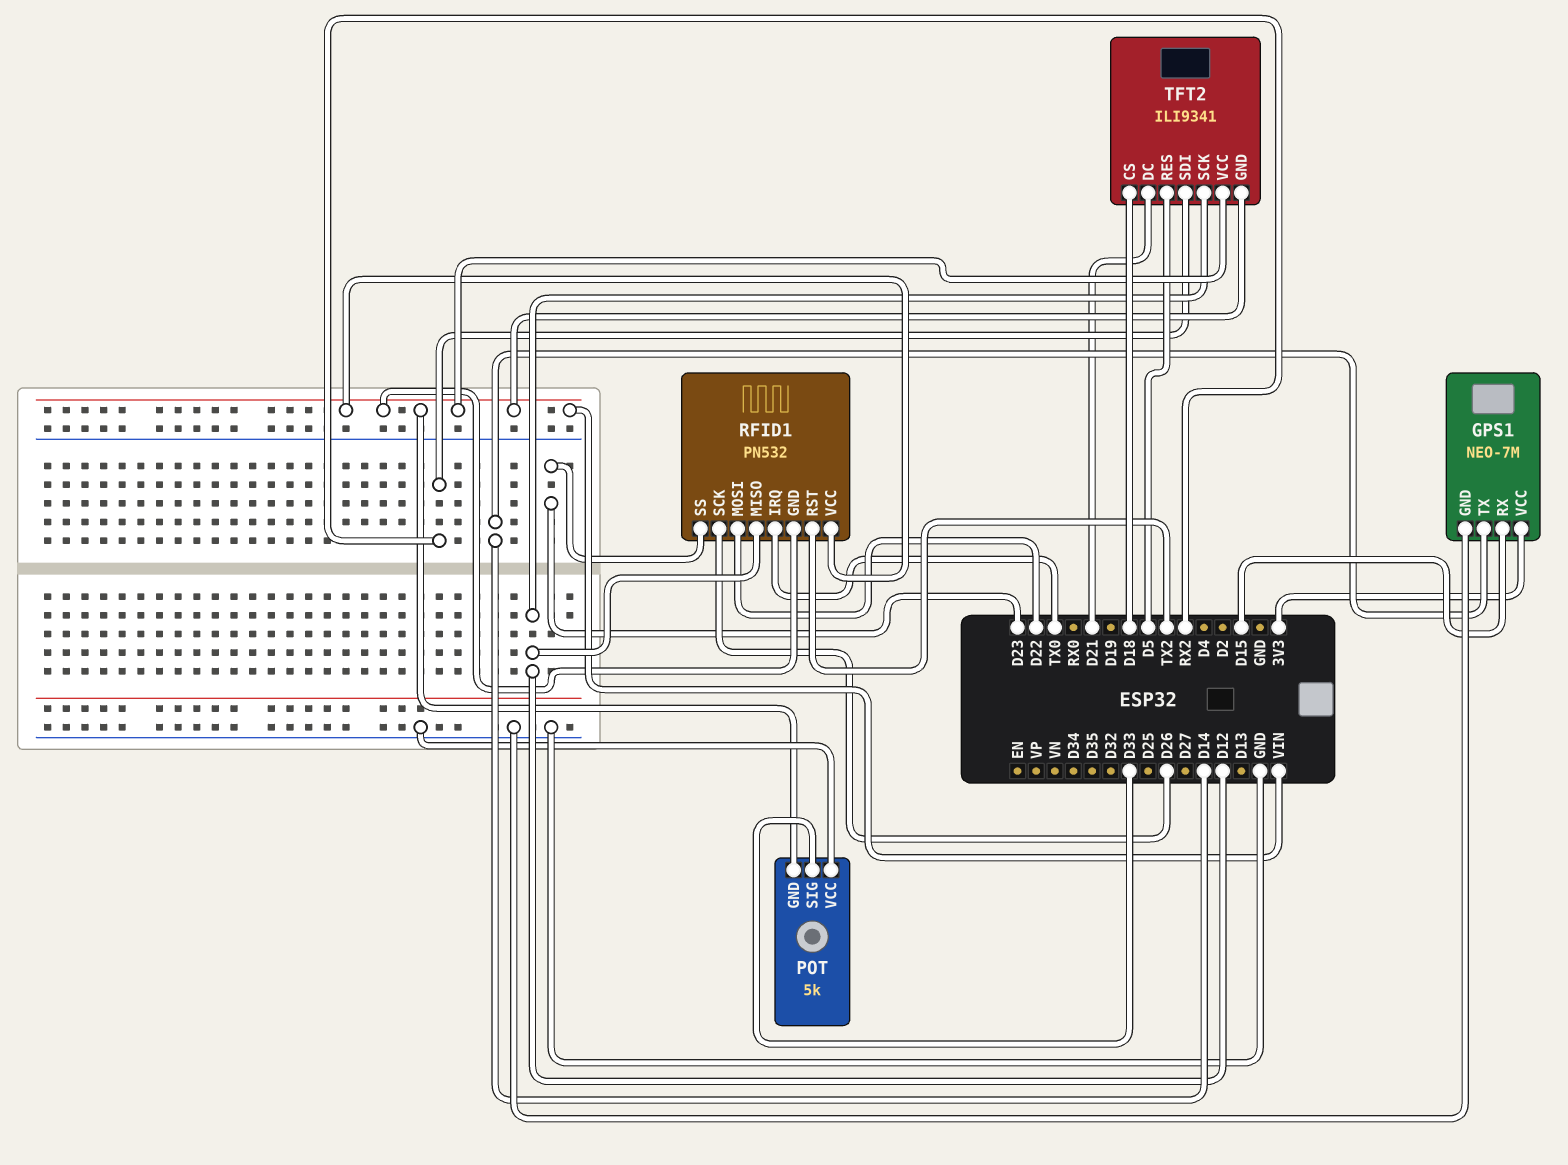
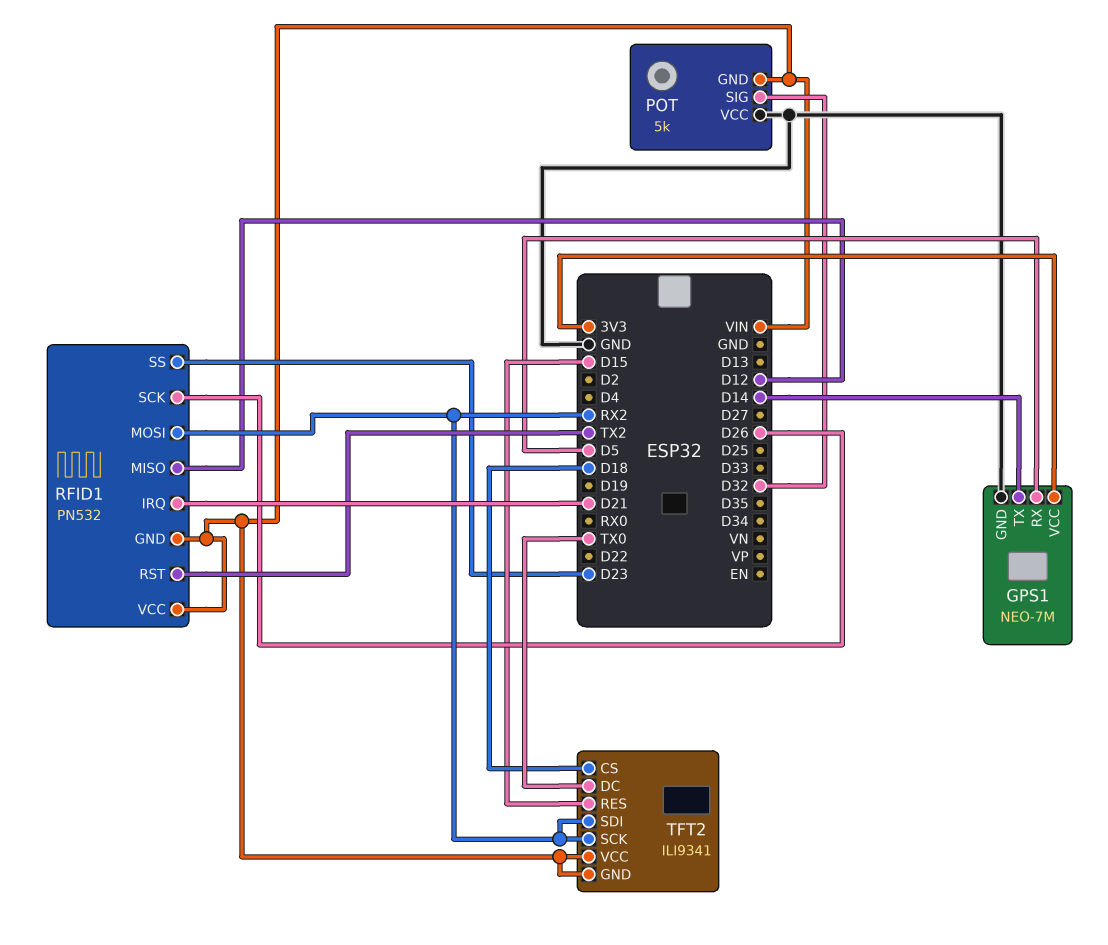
GPS1 pin RX: D15 -> D5
POT pin SIG: D33 -> D32
RFID1 pin IRQ: TX0 -> D21
RFID1 pin MOSI: D22 -> RX2
TFT2 pin DC: D21 -> TX0
TFT2 pin RES: D5 -> D15
TFT2 pin SCK: D12 -> RX2

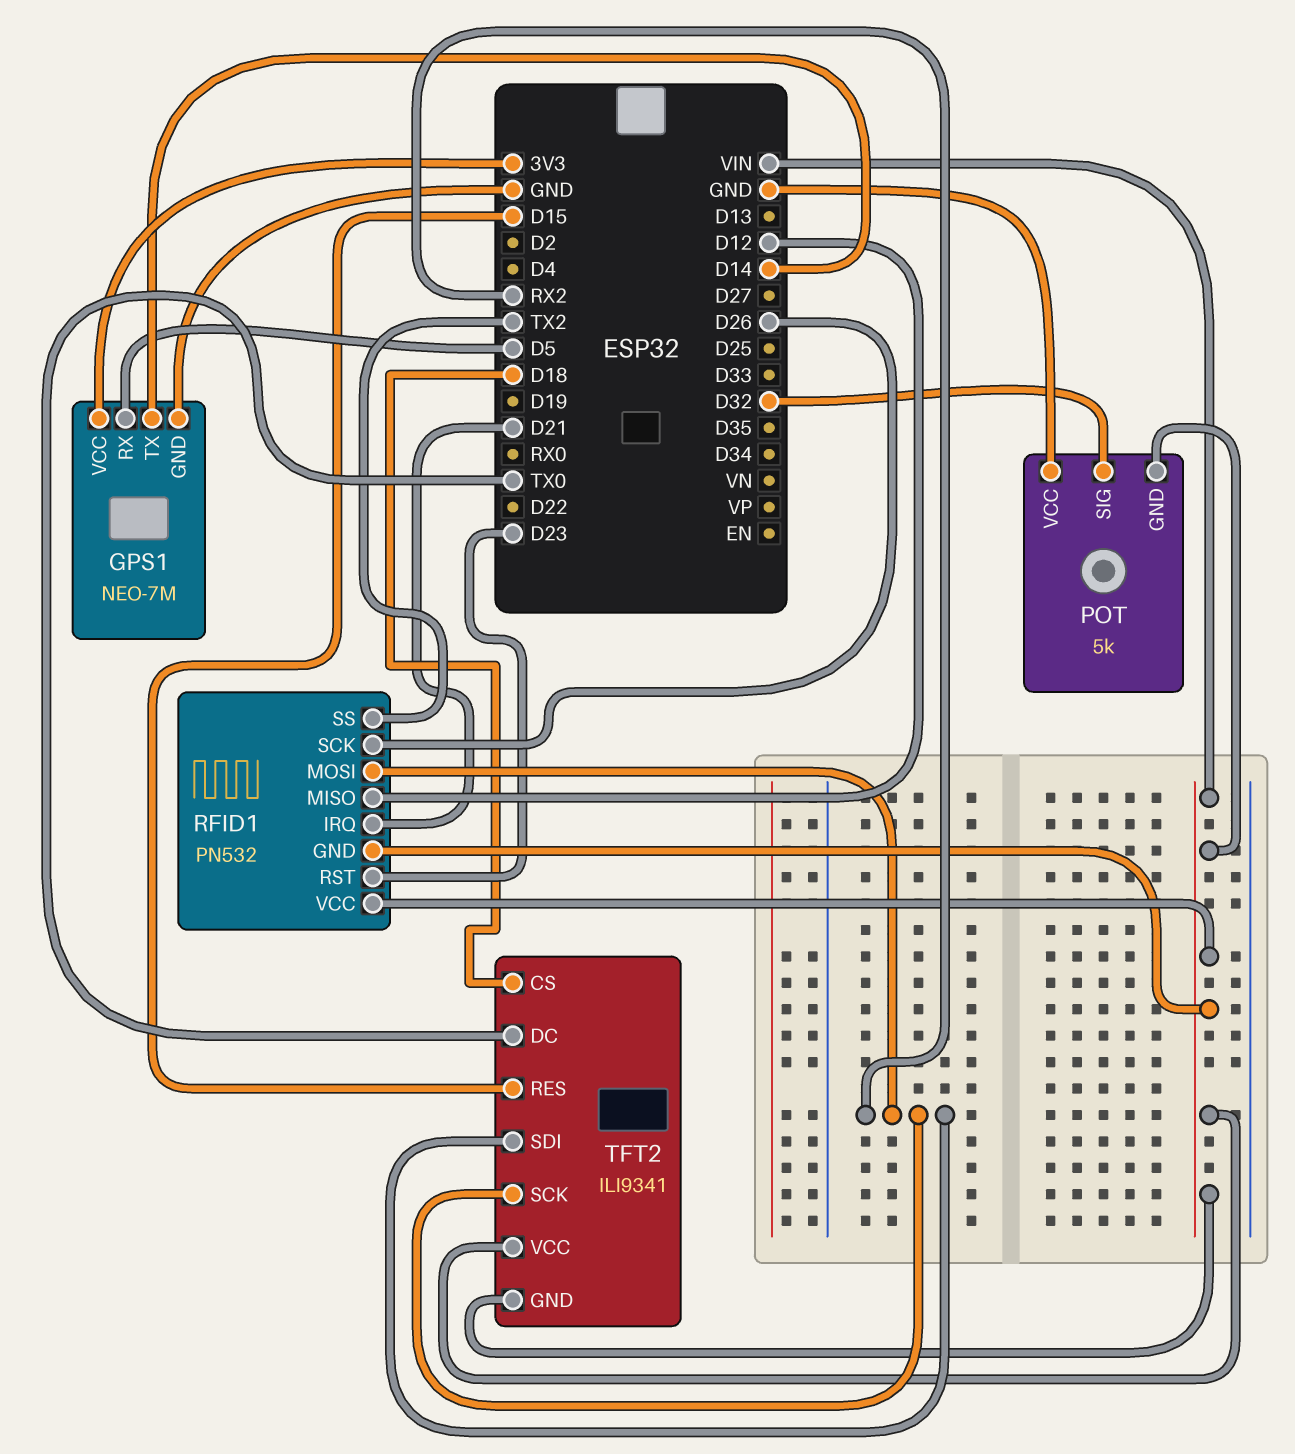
RFID1 pin RST: TX2 -> D23
RFID1 pin SS: D23 -> TX2

